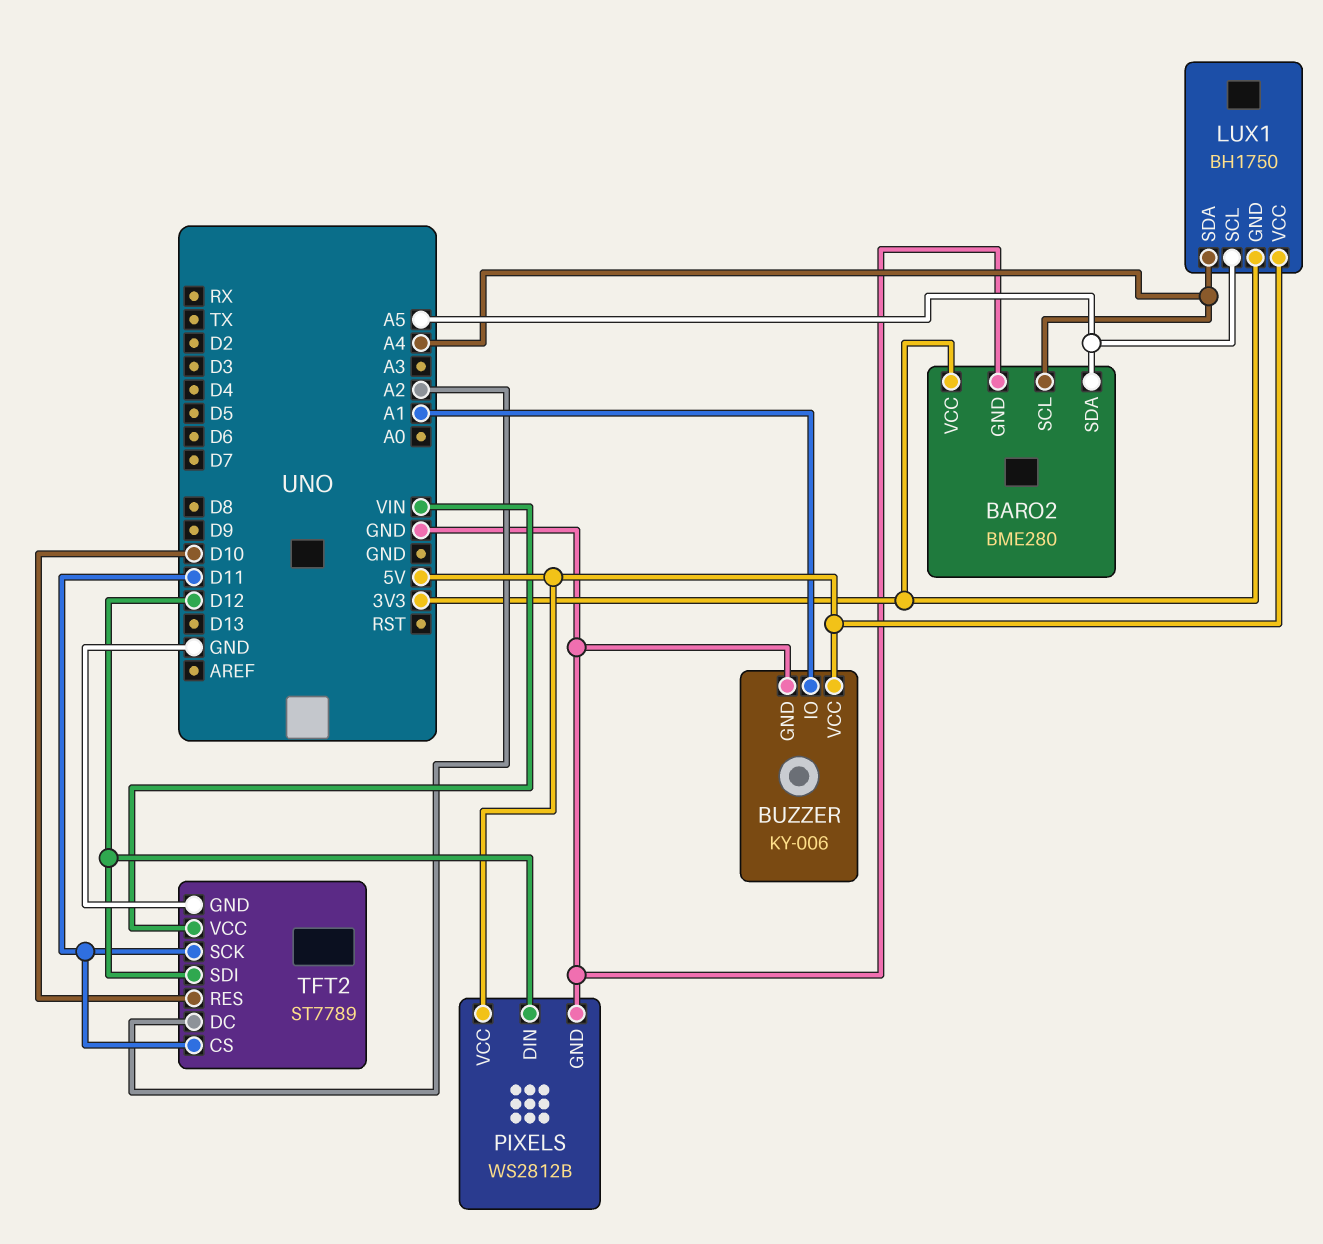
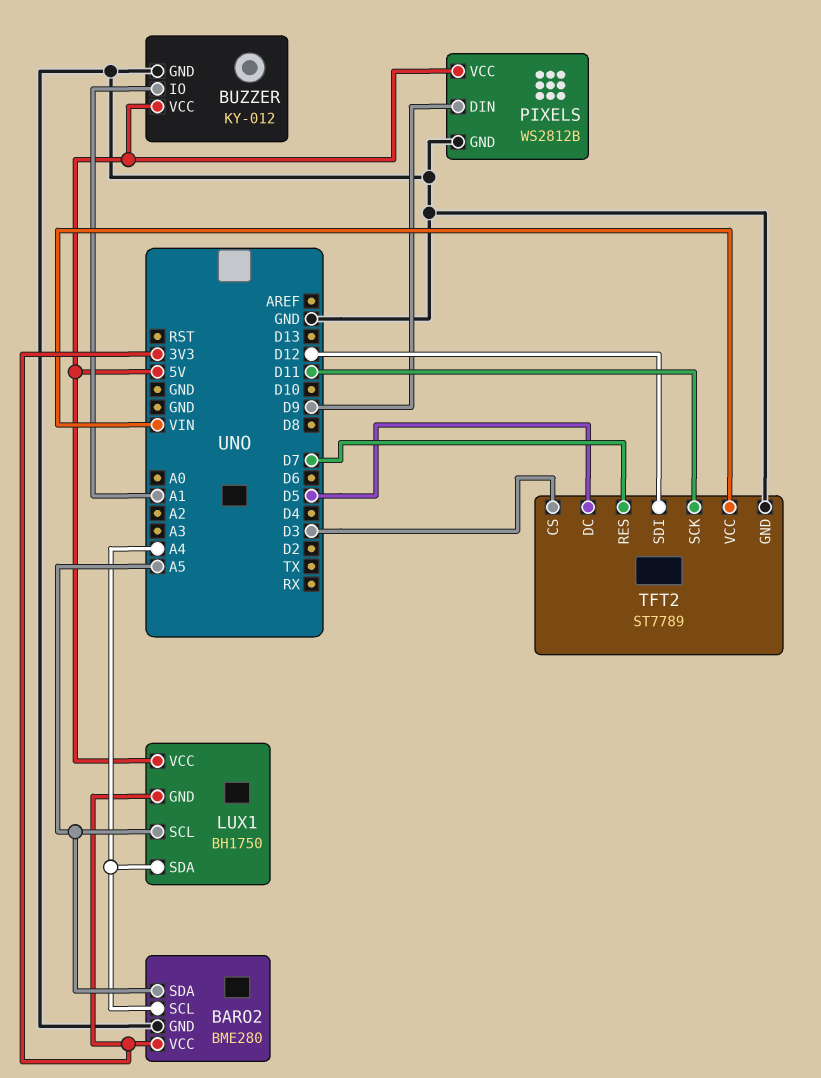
BUZZER: KY-006 -> KY-012
PIXELS pin DIN: D12 -> D9
TFT2 pin CS: D11 -> D3
TFT2 pin DC: A2 -> D5
TFT2 pin RES: D10 -> D7

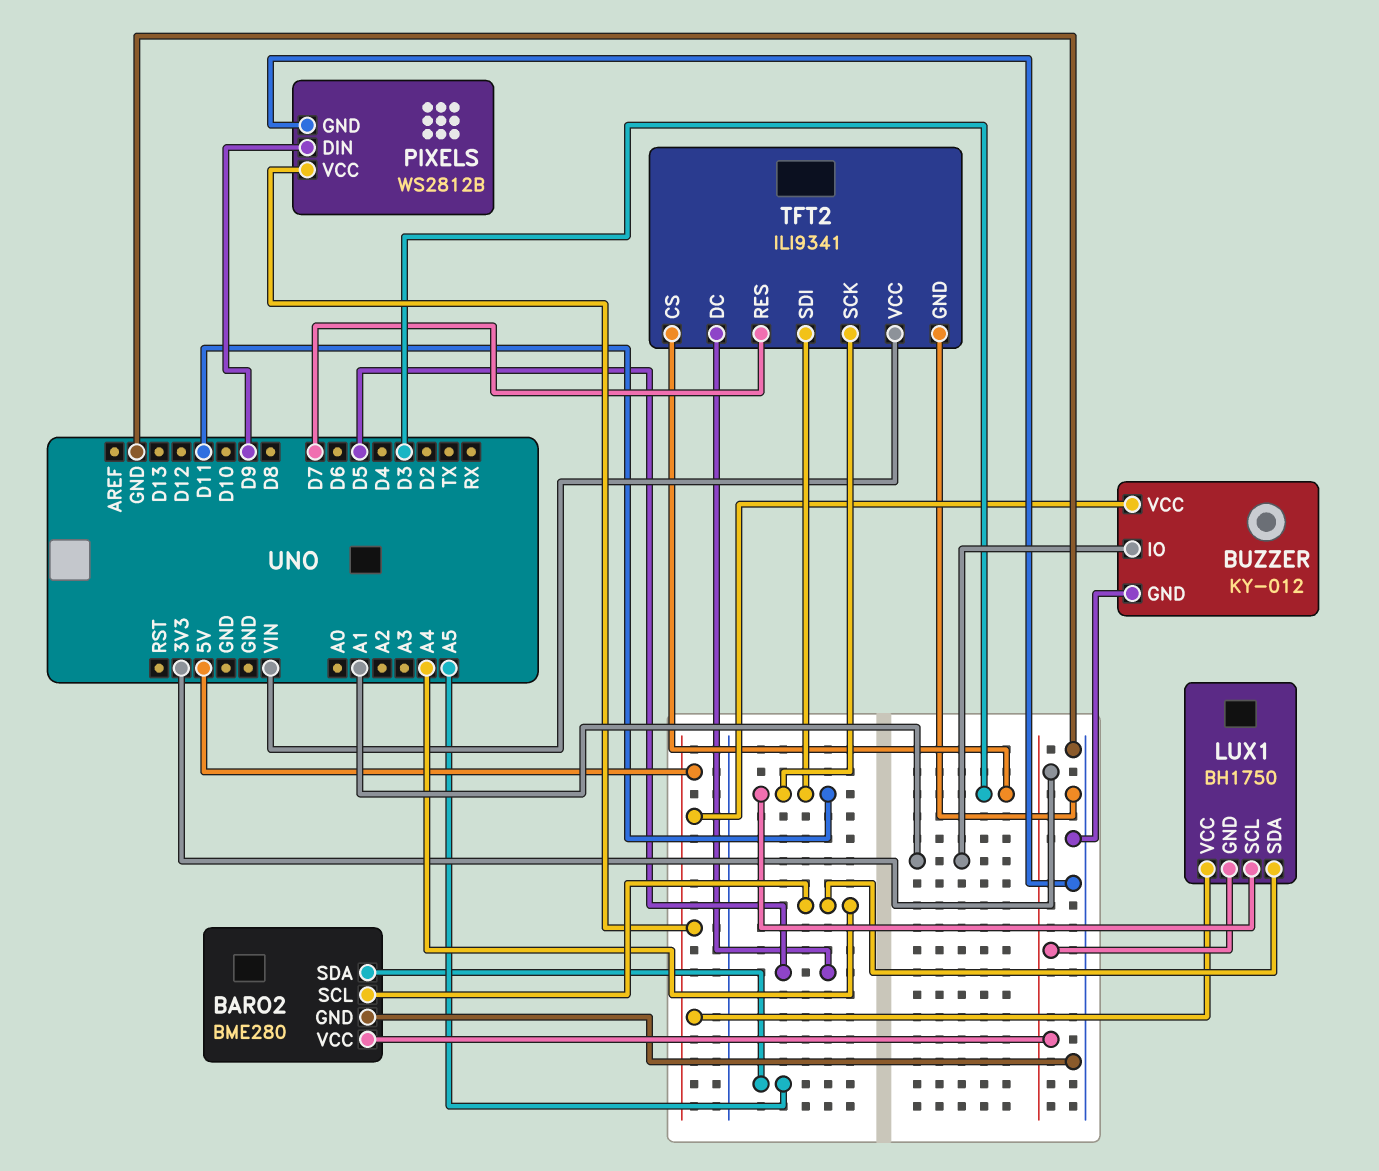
LUX1 pin SCL: A5 -> D11
TFT2: ST7789 -> ILI9341
TFT2 pin SDI: D12 -> D11

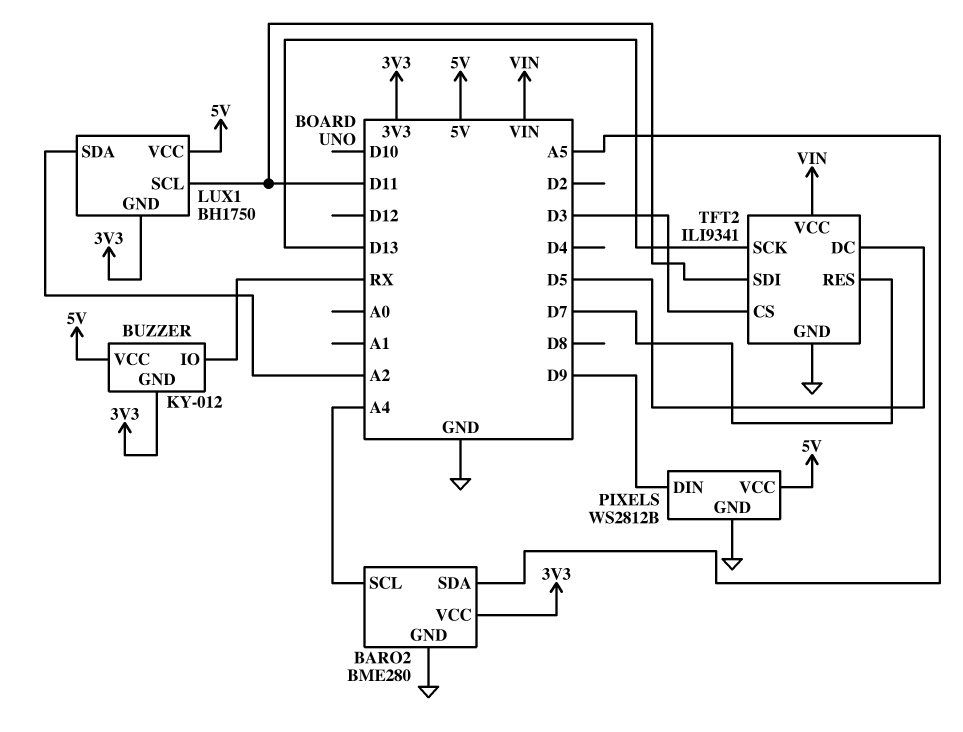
BUZZER pin GND: GND -> 3V3
BUZZER pin IO: A1 -> RX
LUX1 pin SDA: A4 -> A2
TFT2 pin SCK: D11 -> D13

